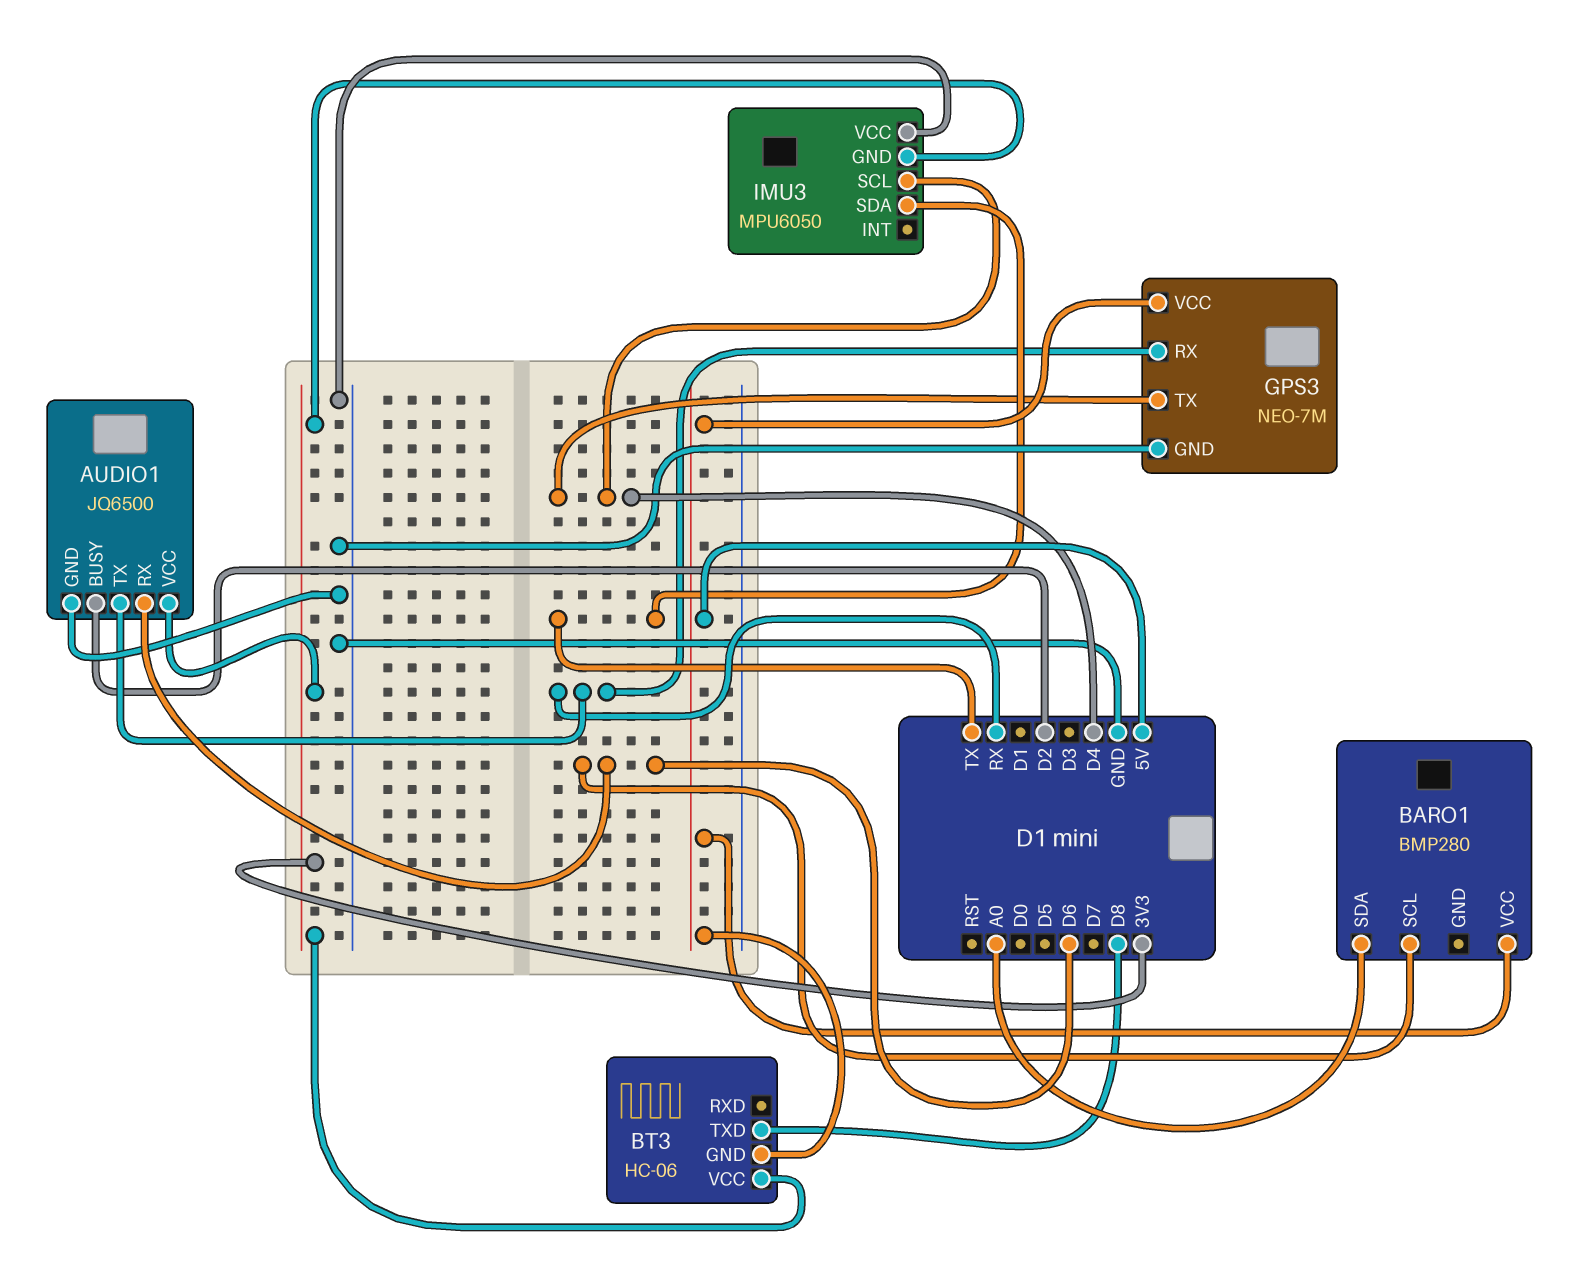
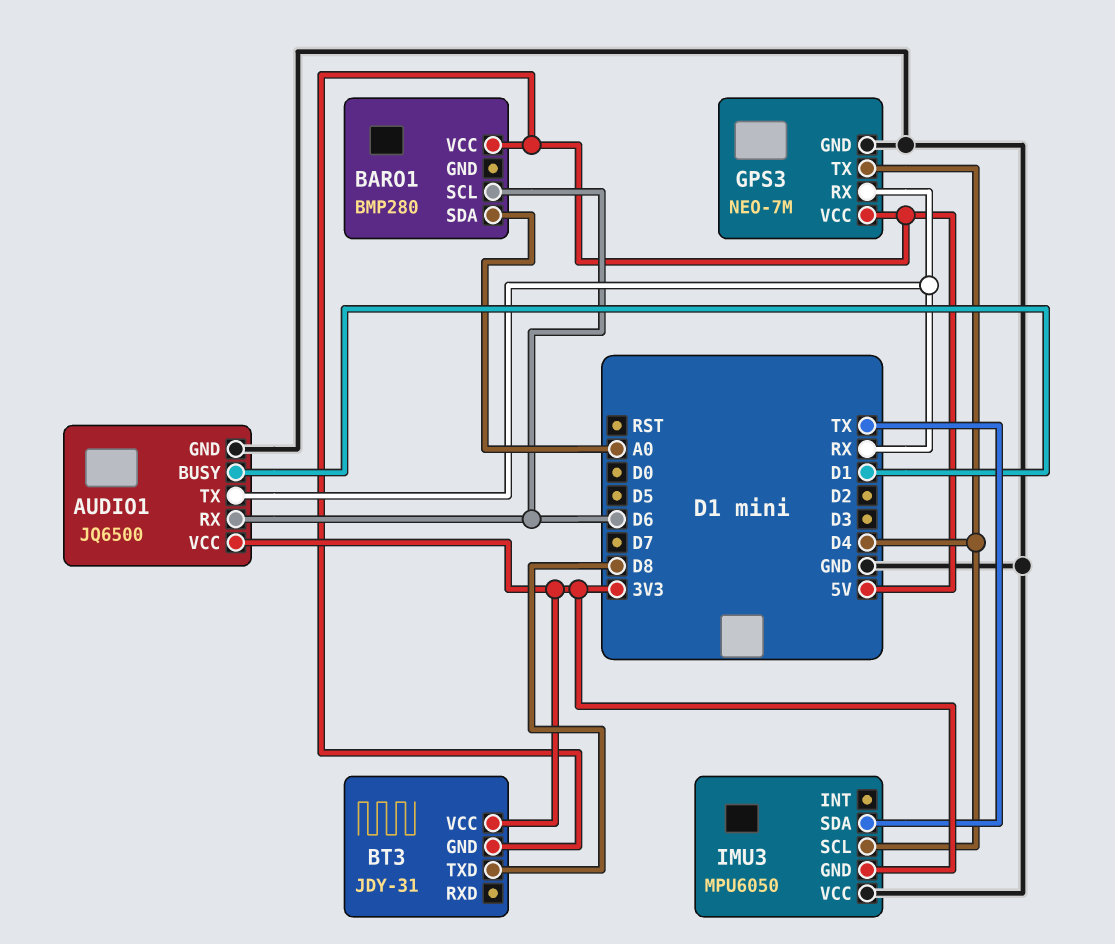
AUDIO1 pin BUSY: D2 -> D1
BT3: HC-06 -> JDY-31

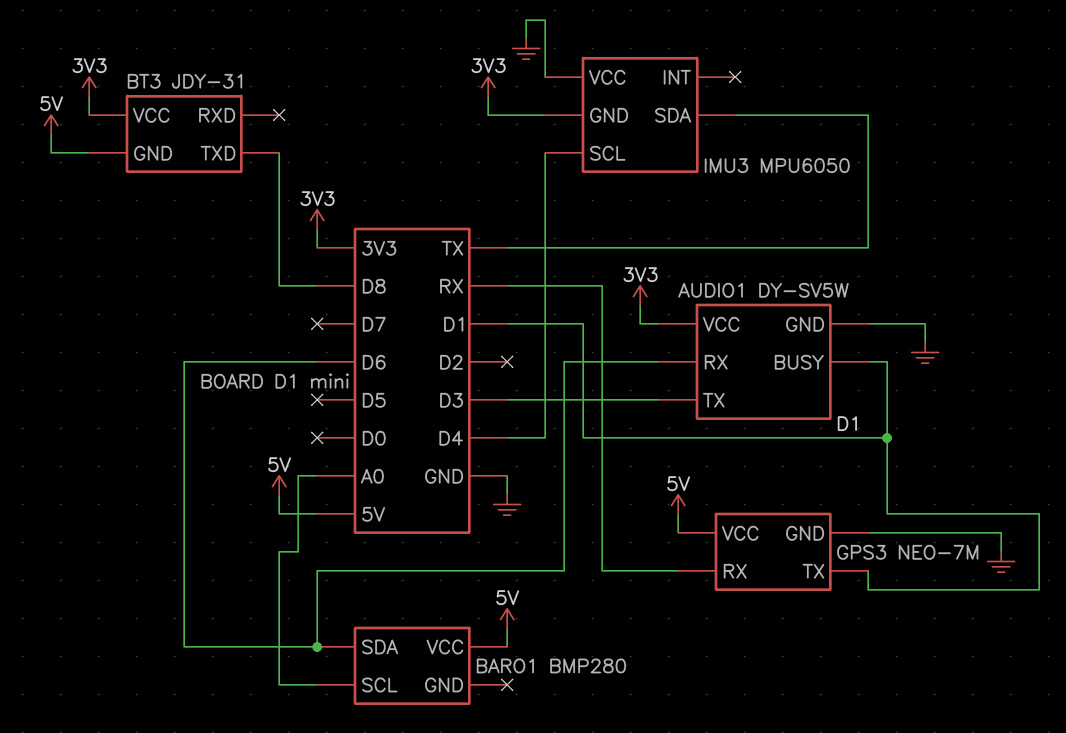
AUDIO1: JQ6500 -> DY-SV5W
AUDIO1 pin TX: RX -> D3
BARO1 pin SCL: D6 -> A0
BARO1 pin SDA: A0 -> D6
GPS3 pin TX: D4 -> D1

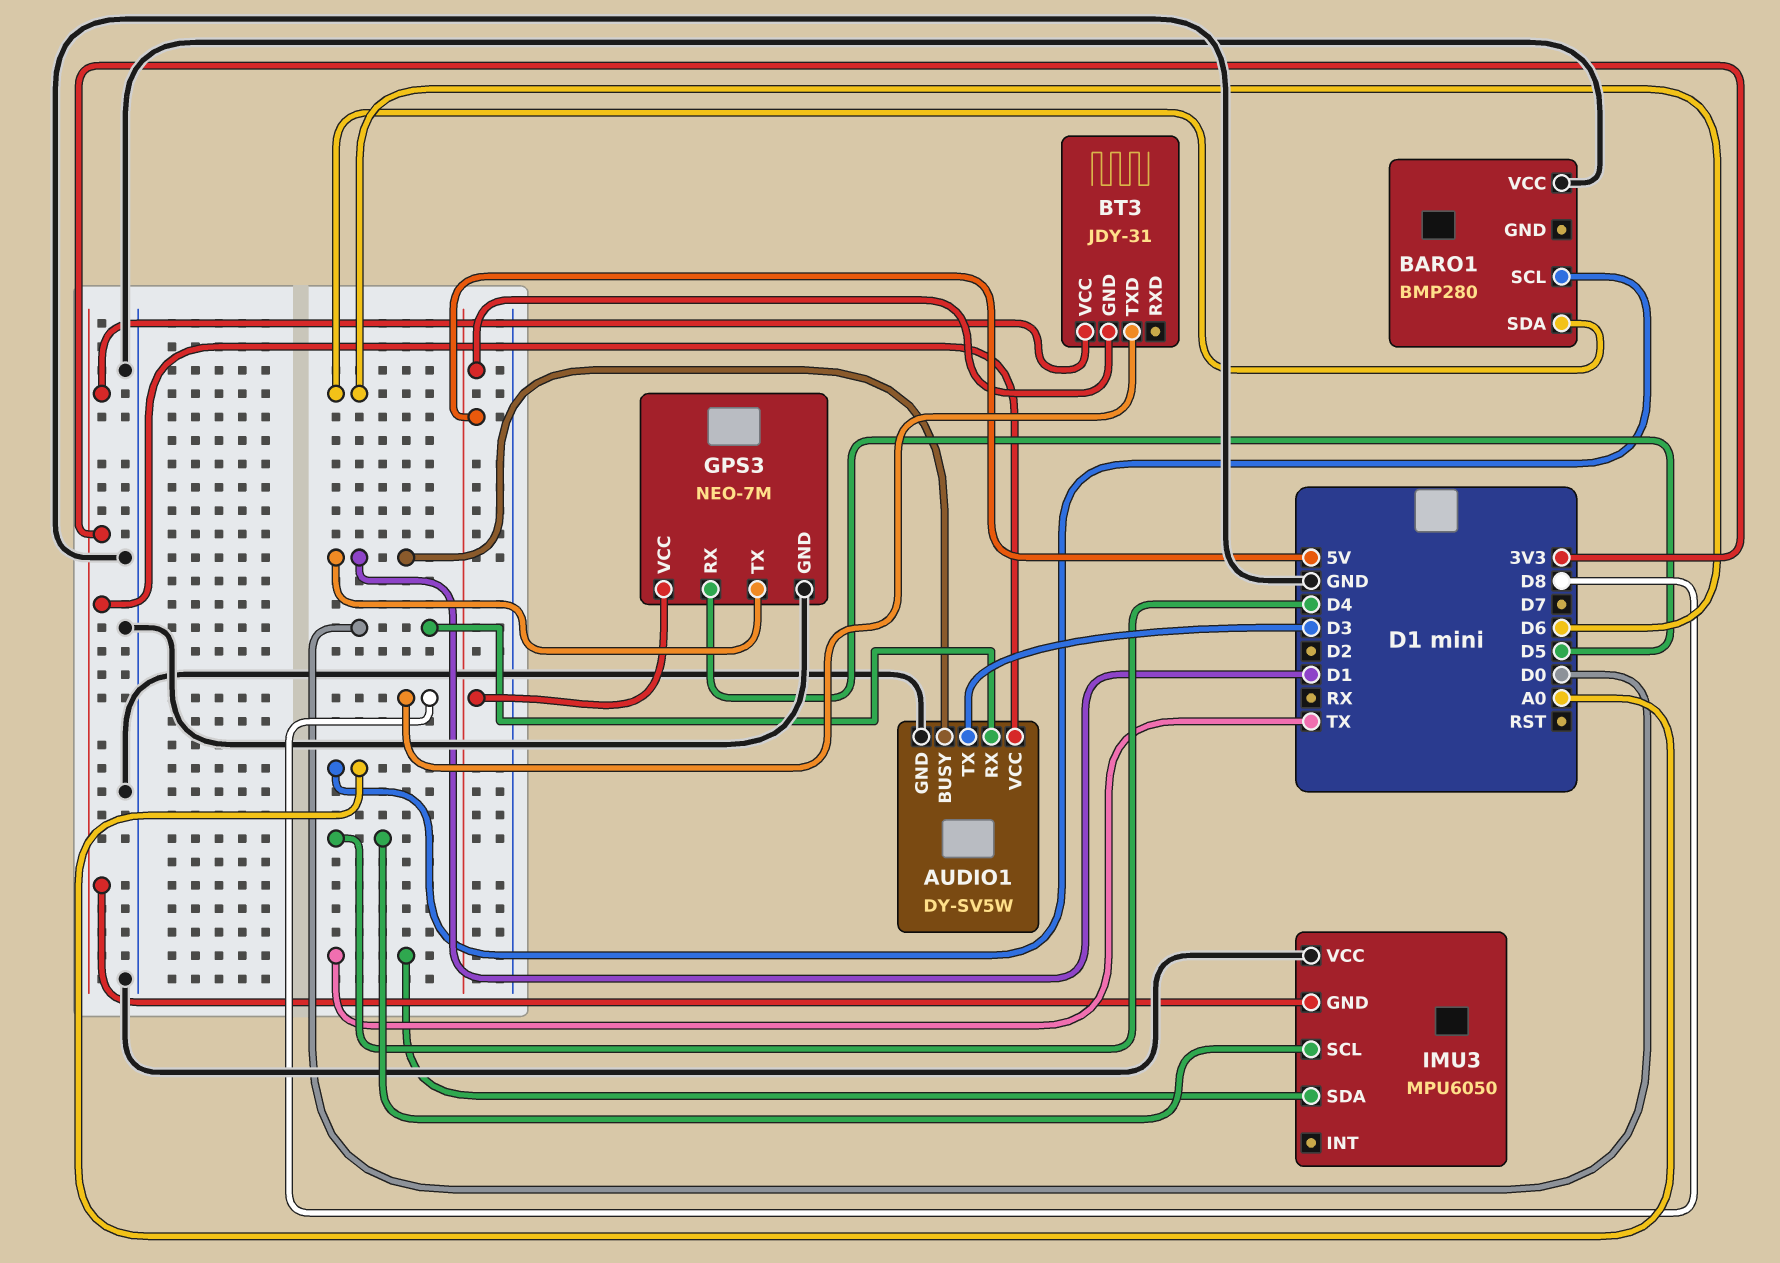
AUDIO1 pin RX: D6 -> D0
BARO1 pin VCC: 5V -> GND
GPS3 pin RX: RX -> D5

